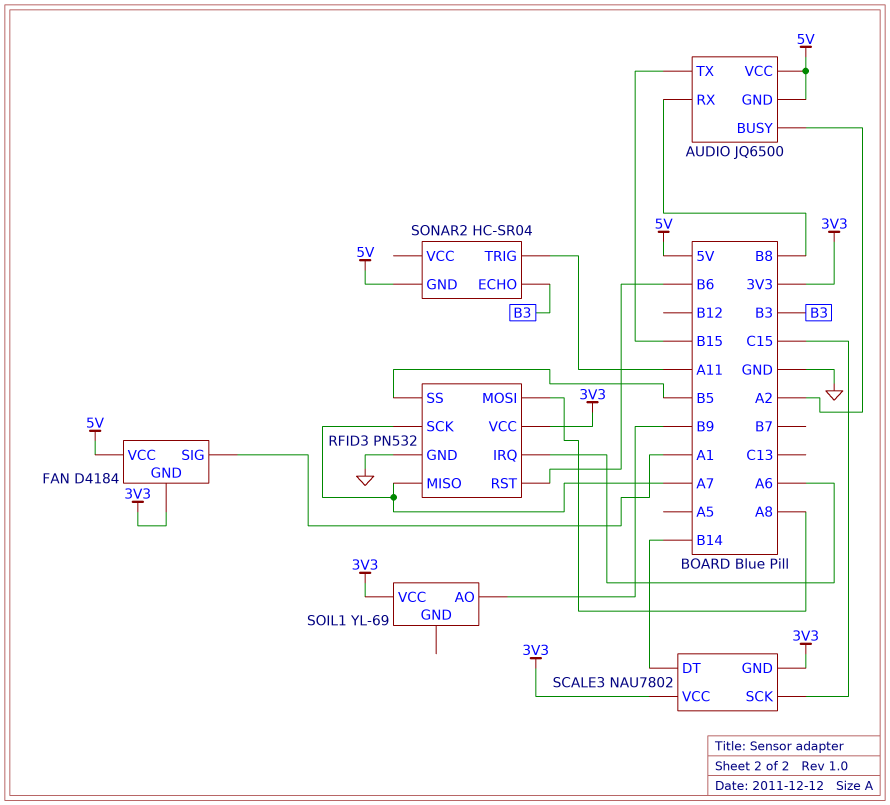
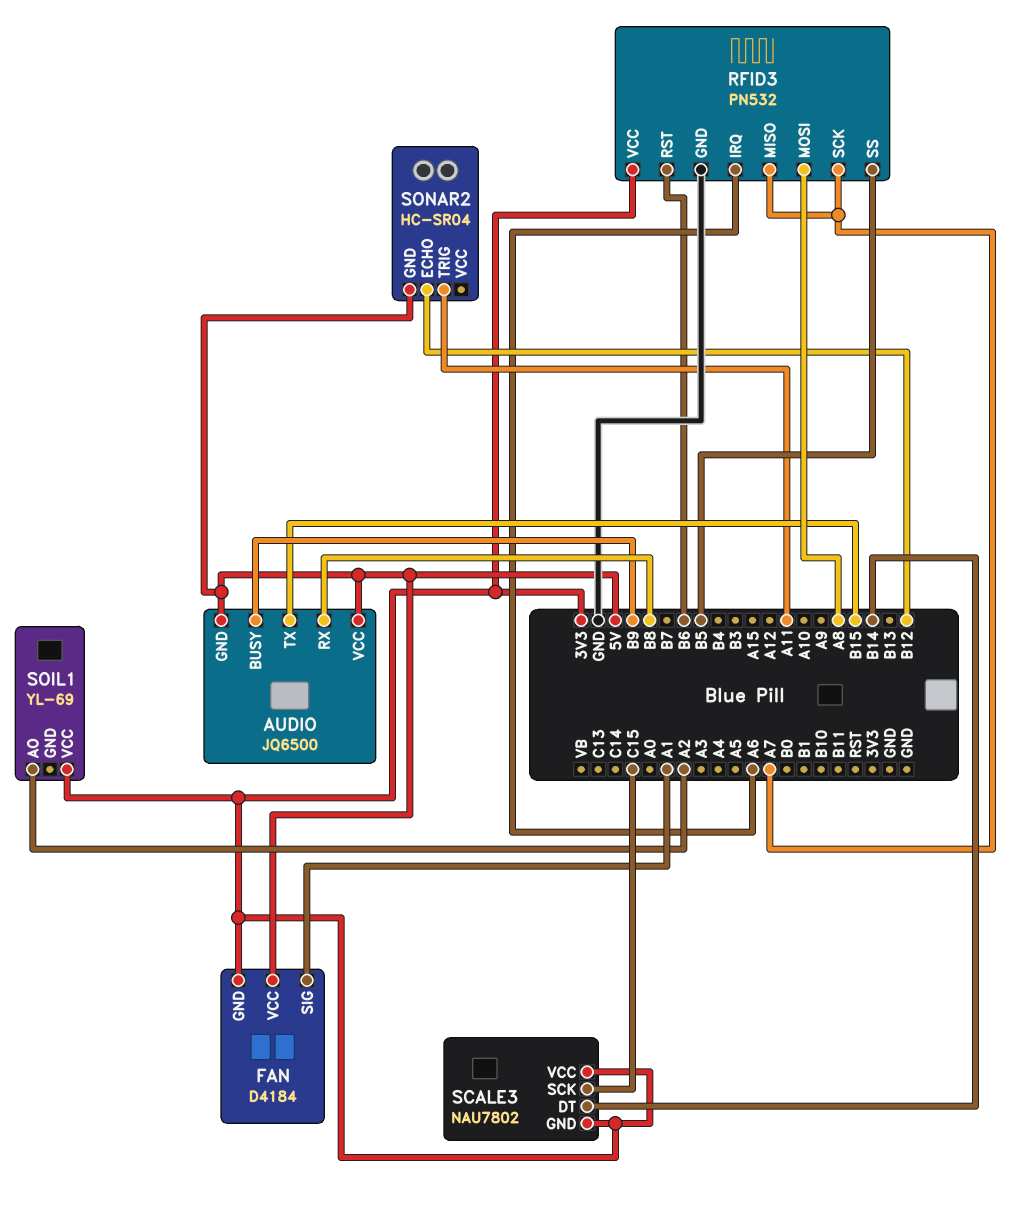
AUDIO pin BUSY: A2 -> B9
SOIL1 pin AO: B9 -> A2
SONAR2 pin ECHO: B3 -> B12

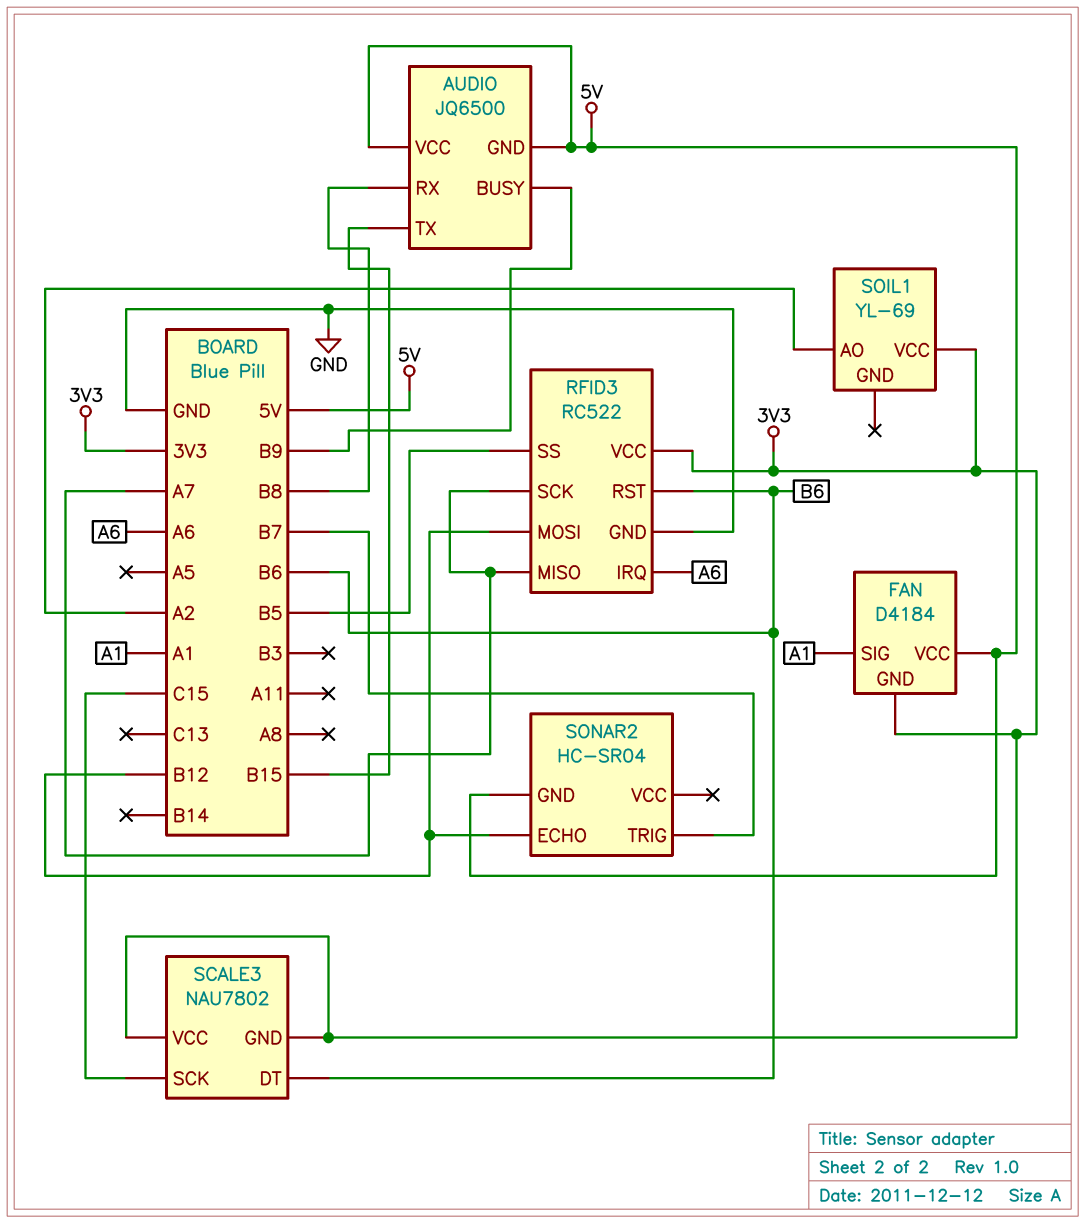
RFID3: PN532 -> RC522
RFID3 pin MOSI: A8 -> B12
SCALE3 pin DT: B14 -> B6
SONAR2 pin TRIG: A11 -> B7

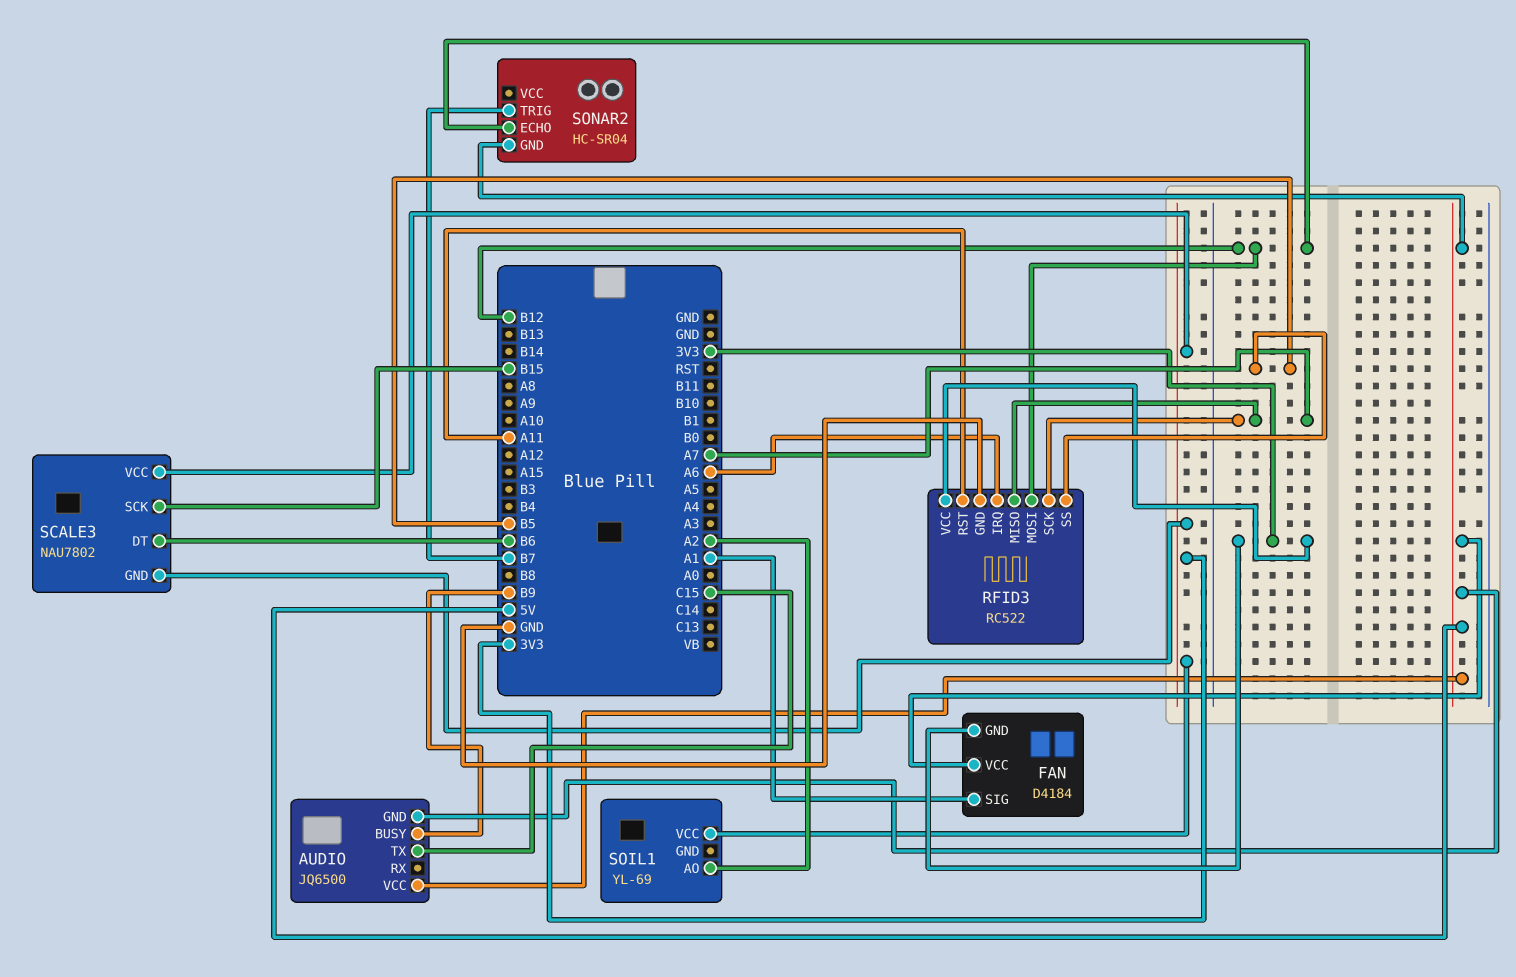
AUDIO pin RX: B8 -> none
AUDIO pin TX: B15 -> C15
RFID3 pin RST: B6 -> A11
SCALE3 pin SCK: C15 -> B15

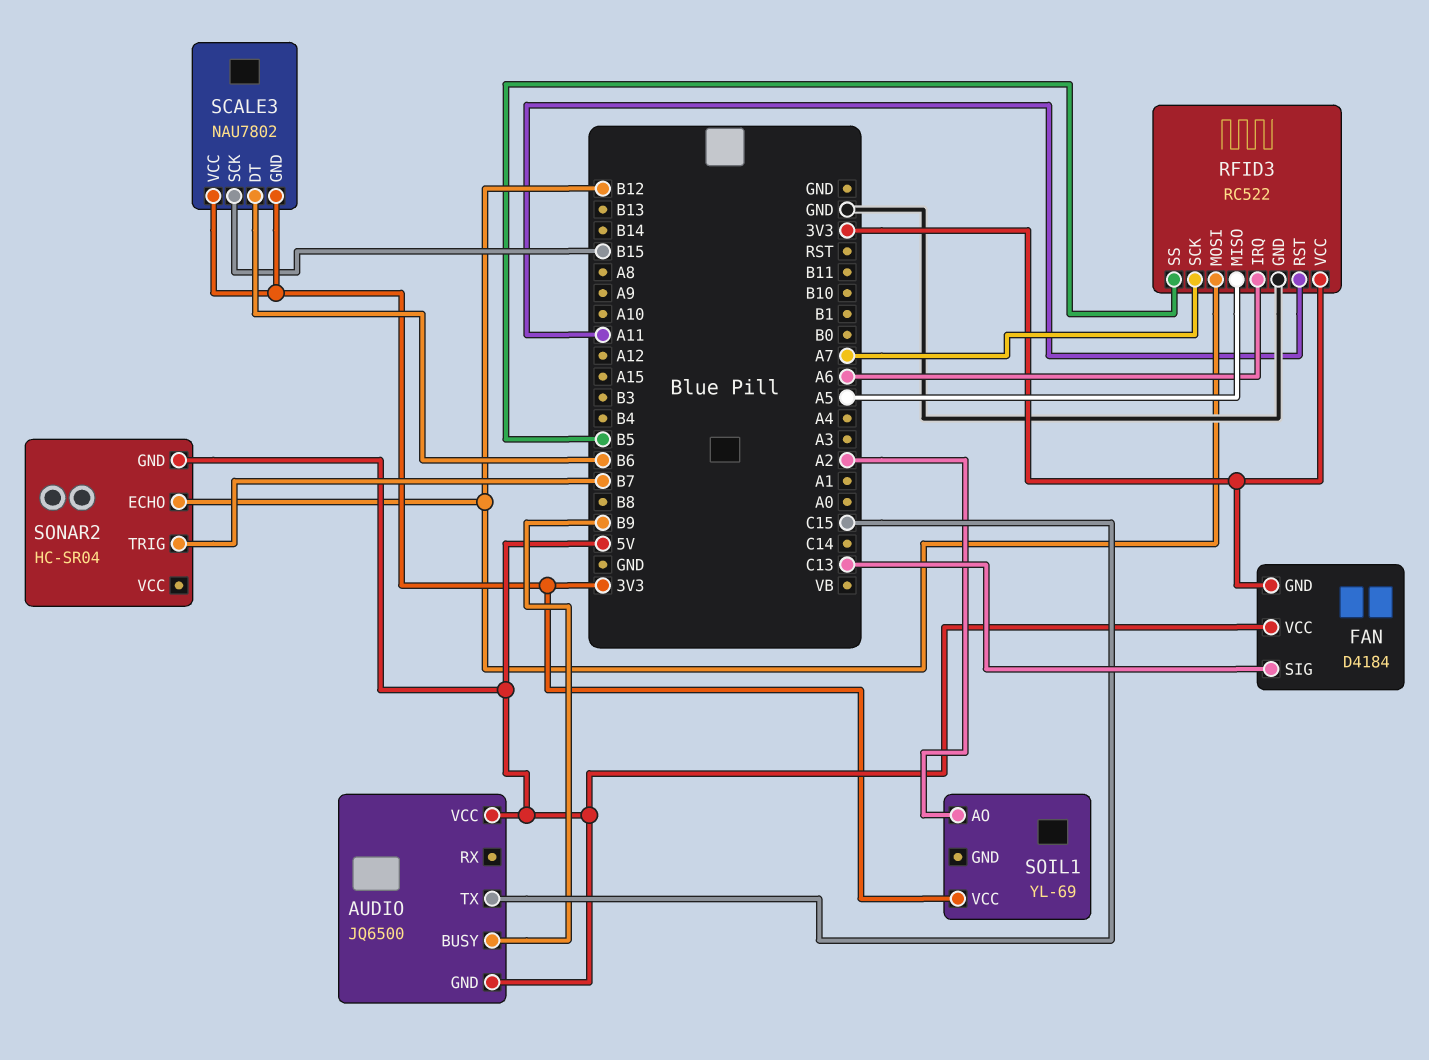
FAN pin SIG: A1 -> C13
RFID3 pin MISO: A7 -> A5

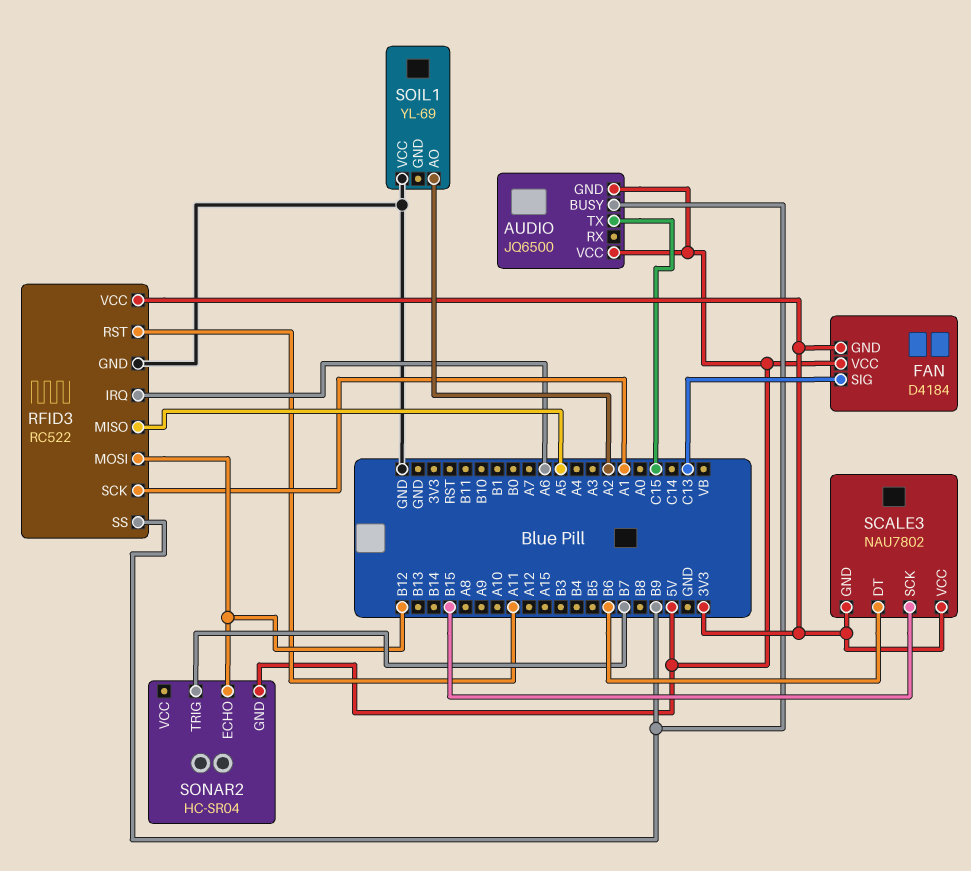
RFID3 pin SCK: A7 -> A1
RFID3 pin SS: B5 -> B9
SOIL1 pin VCC: 3V3 -> GND

